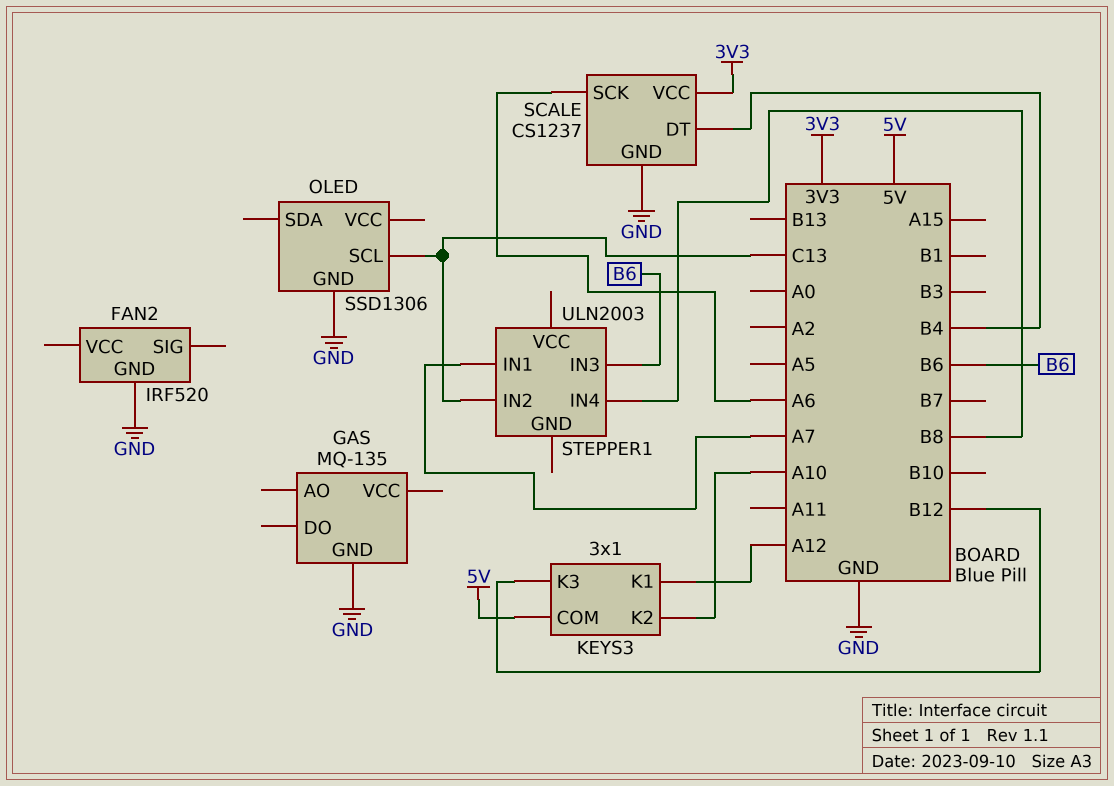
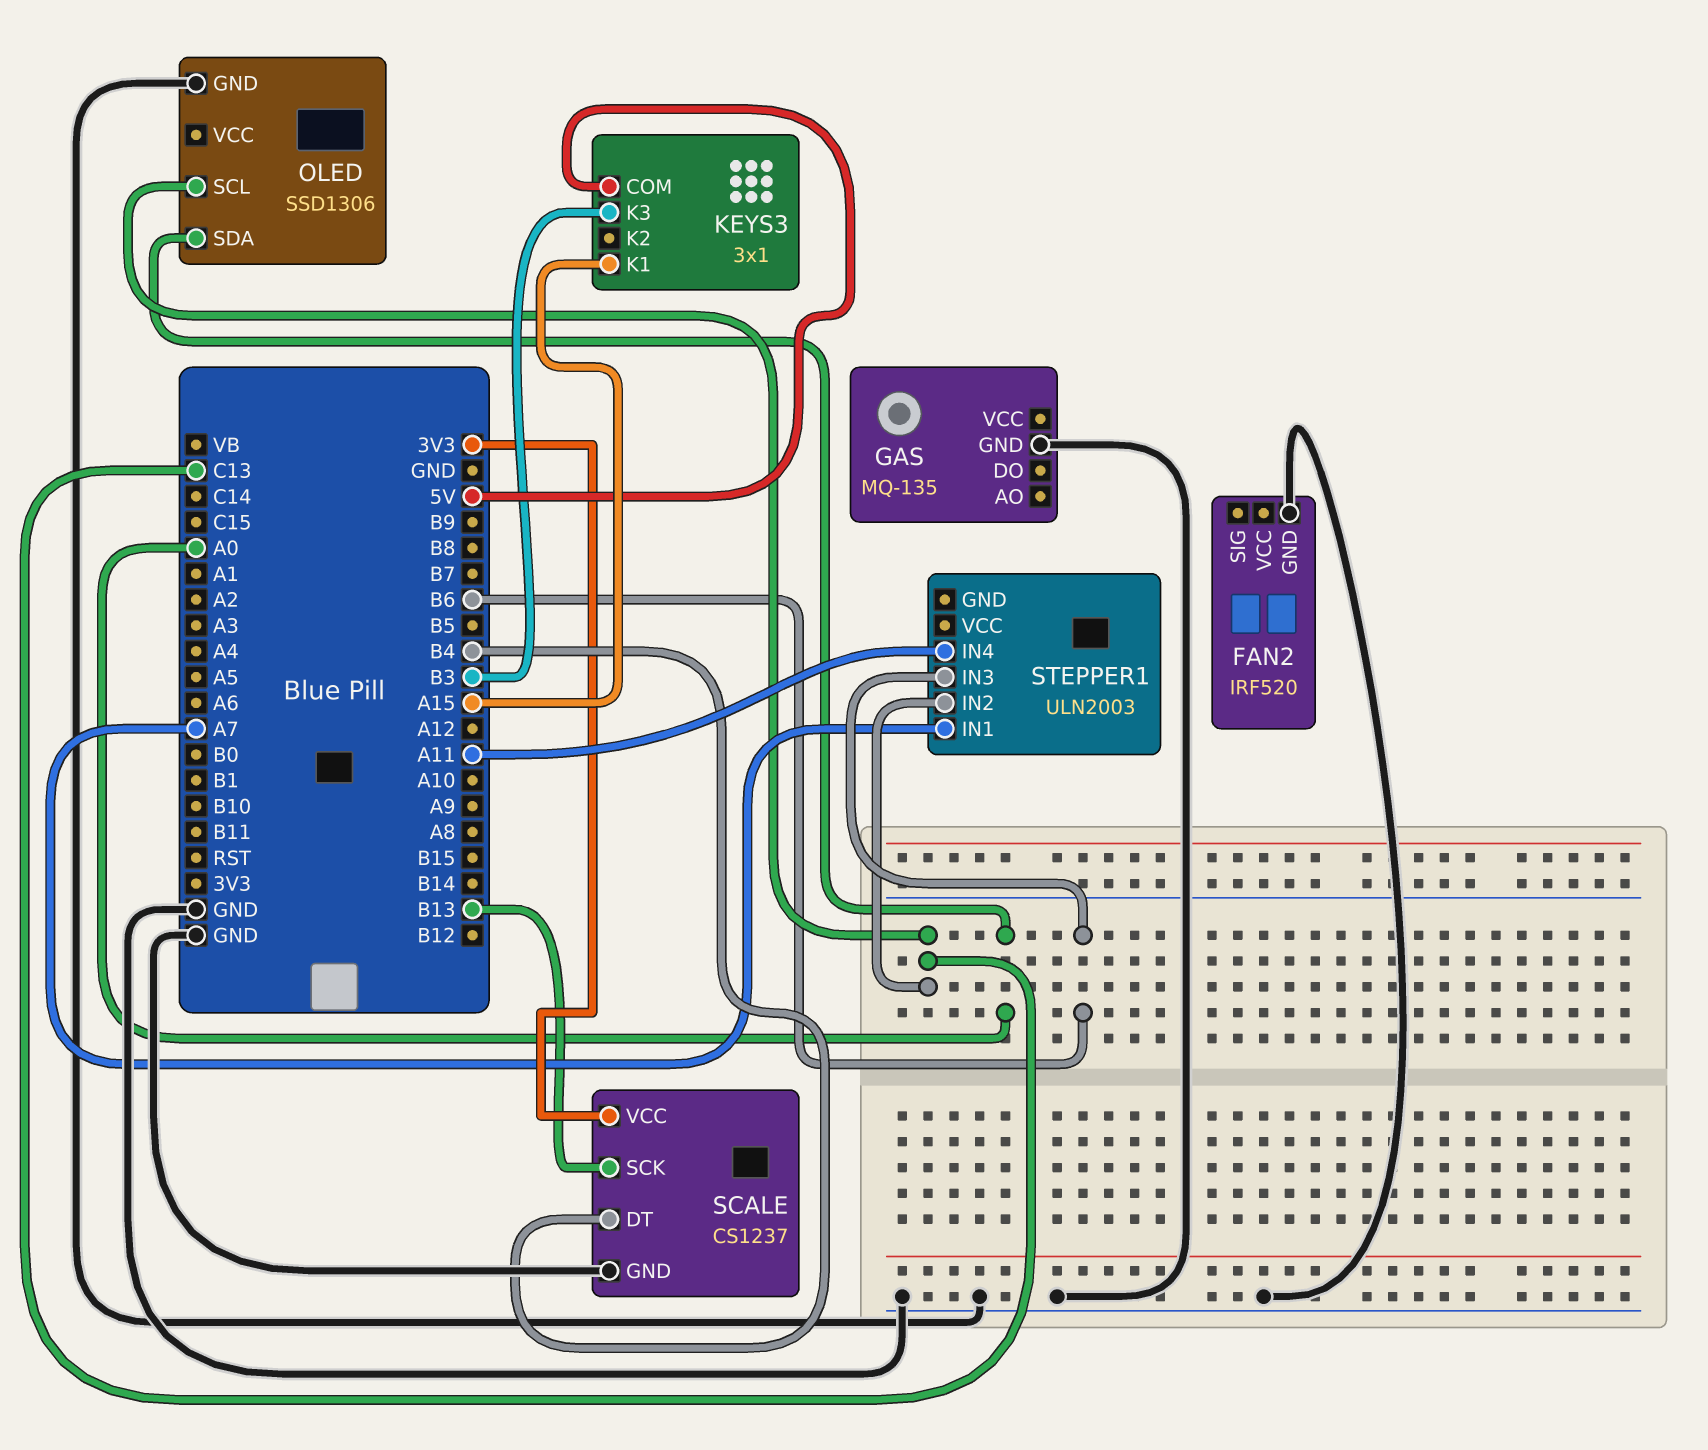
KEYS3 pin K1: A12 -> A15
KEYS3 pin K2: A10 -> none
KEYS3 pin K3: B12 -> B3
OLED pin SDA: none -> A0
SCALE pin SCK: A6 -> B13
STEPPER1 pin IN4: B8 -> A11

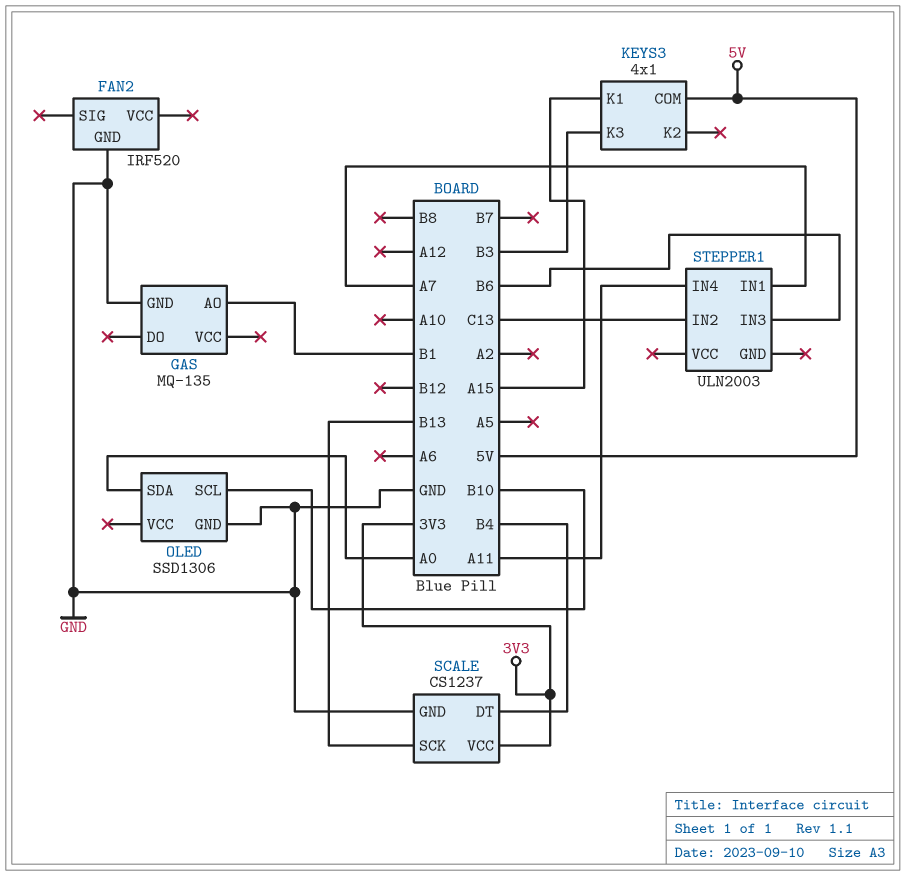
GAS pin AO: none -> B1
KEYS3: 3x1 -> 4x1
OLED pin SCL: C13 -> B10

